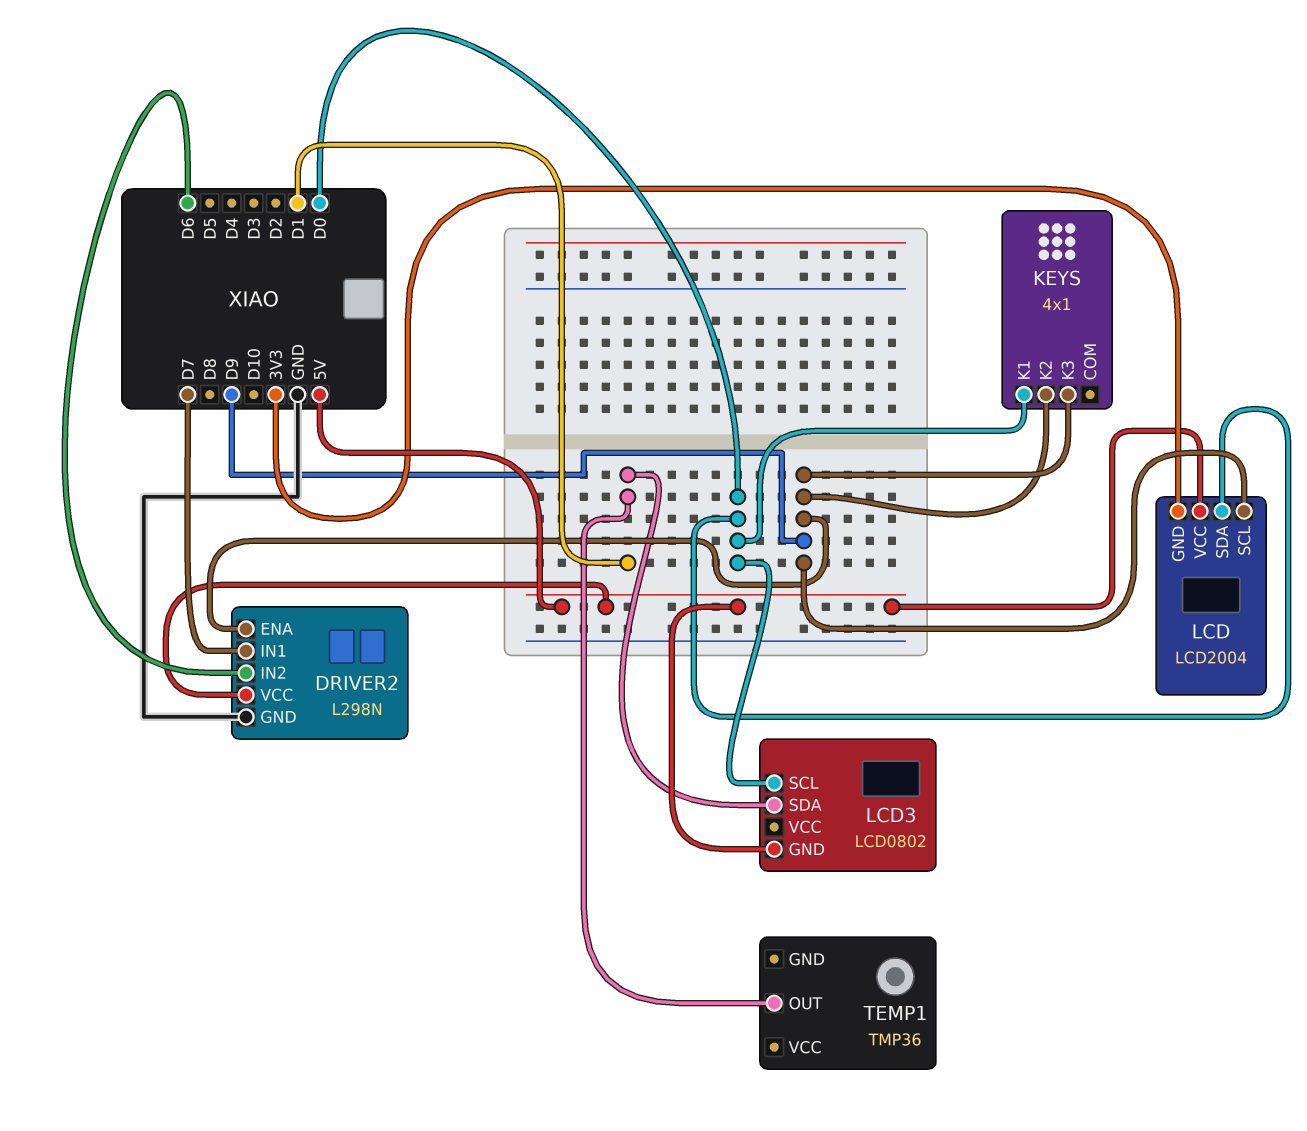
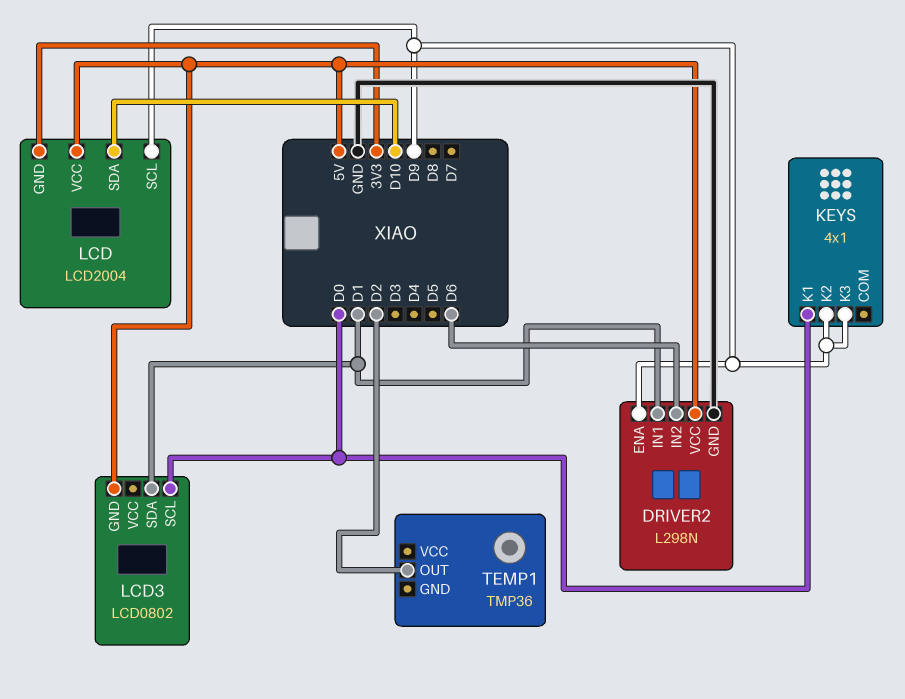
DRIVER2 pin IN1: D7 -> D1
LCD pin SDA: D0 -> D10
TEMP1 pin OUT: D1 -> D2

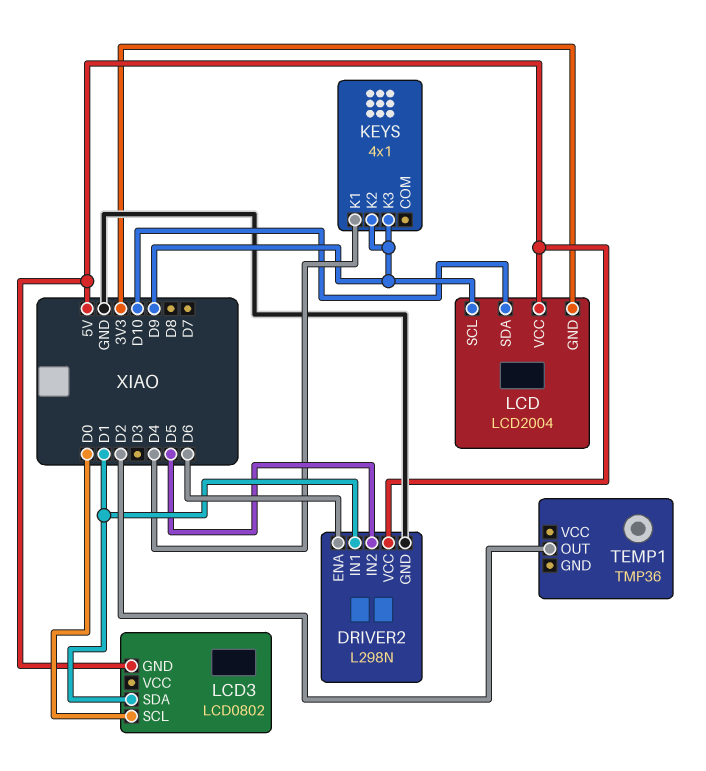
DRIVER2 pin ENA: D9 -> D6
DRIVER2 pin IN2: D6 -> D5
KEYS pin K1: D0 -> D4

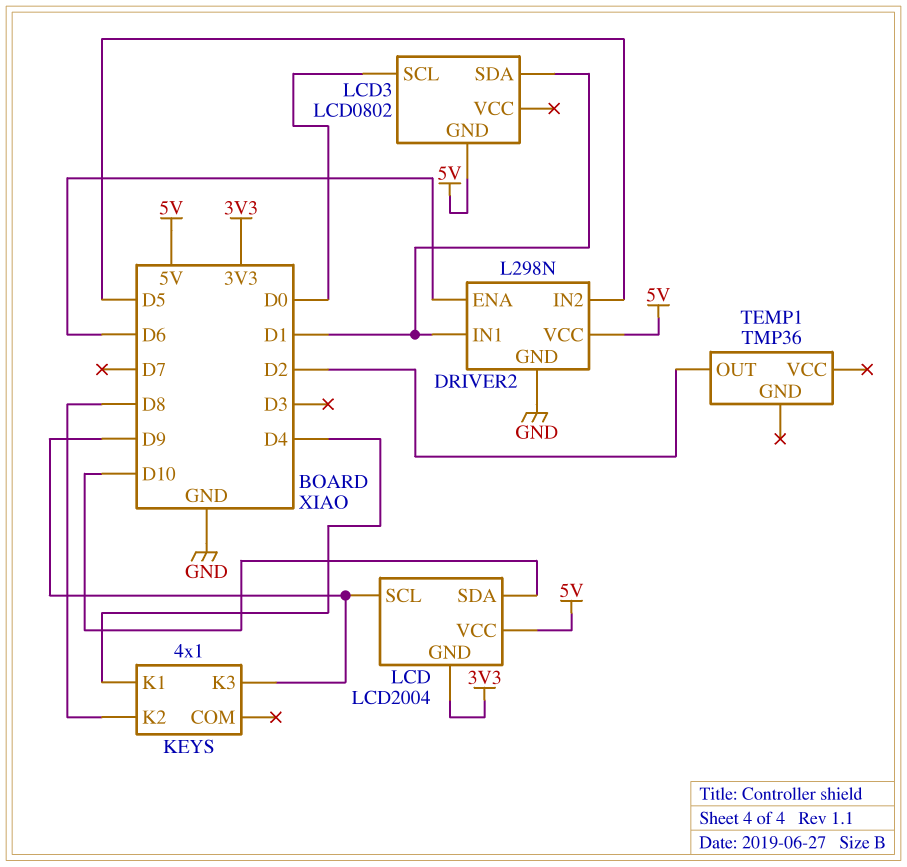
KEYS pin K2: D9 -> D8

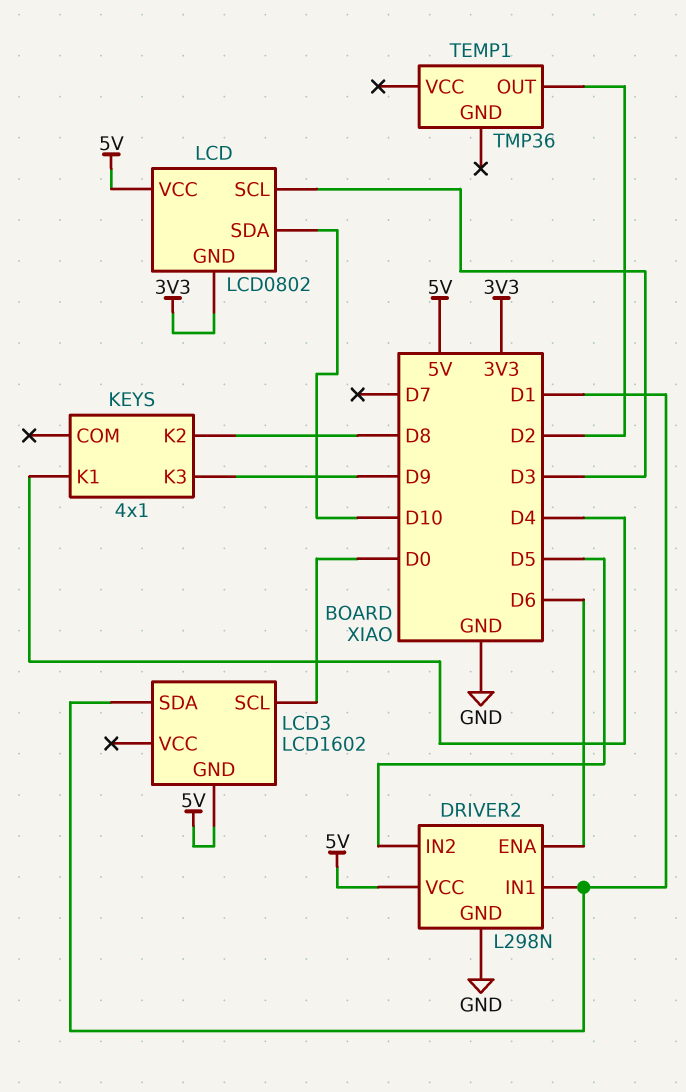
LCD: LCD2004 -> LCD0802
LCD pin SCL: D9 -> D3
LCD3: LCD0802 -> LCD1602

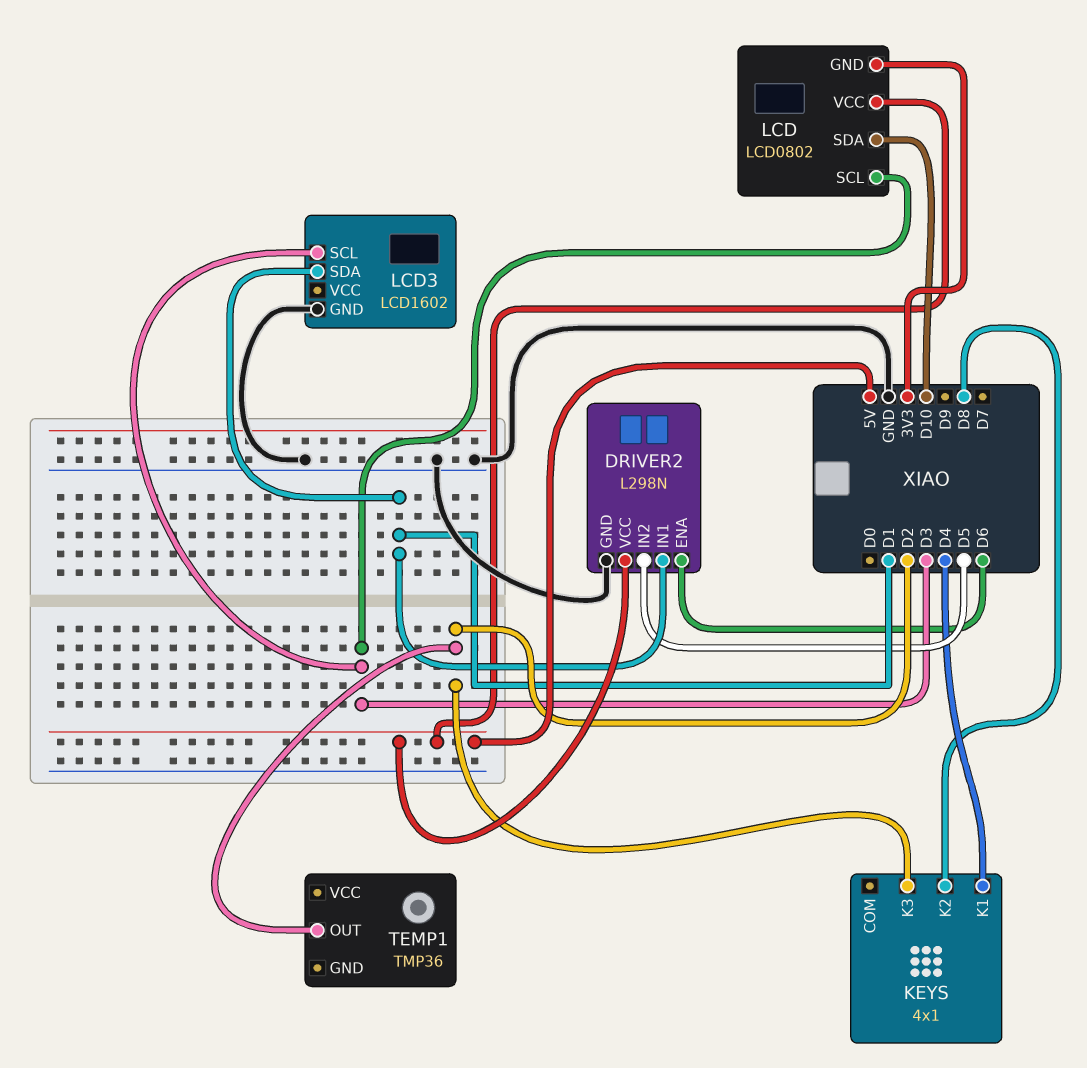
KEYS pin K3: D9 -> D2
LCD3 pin GND: 5V -> GND
LCD3 pin SCL: D0 -> D3

